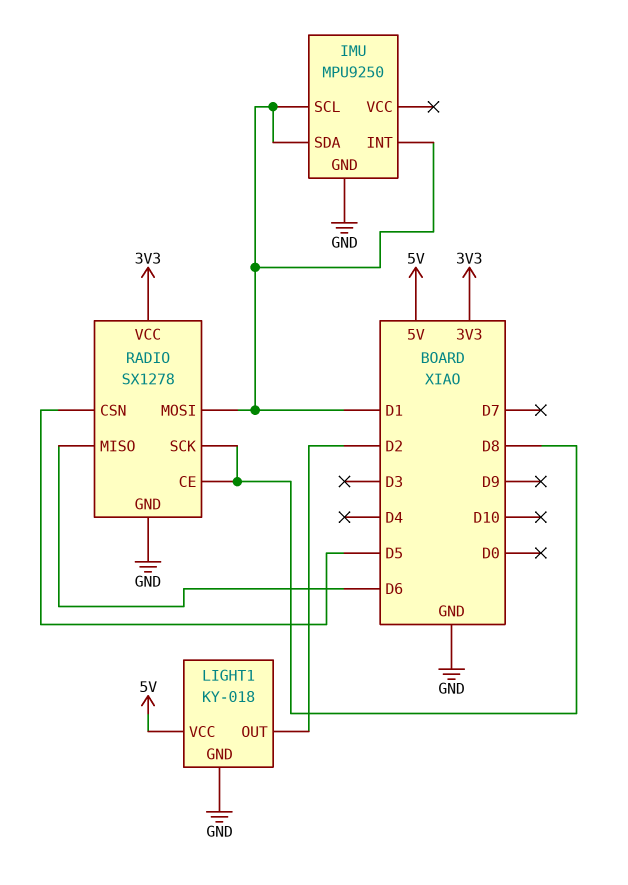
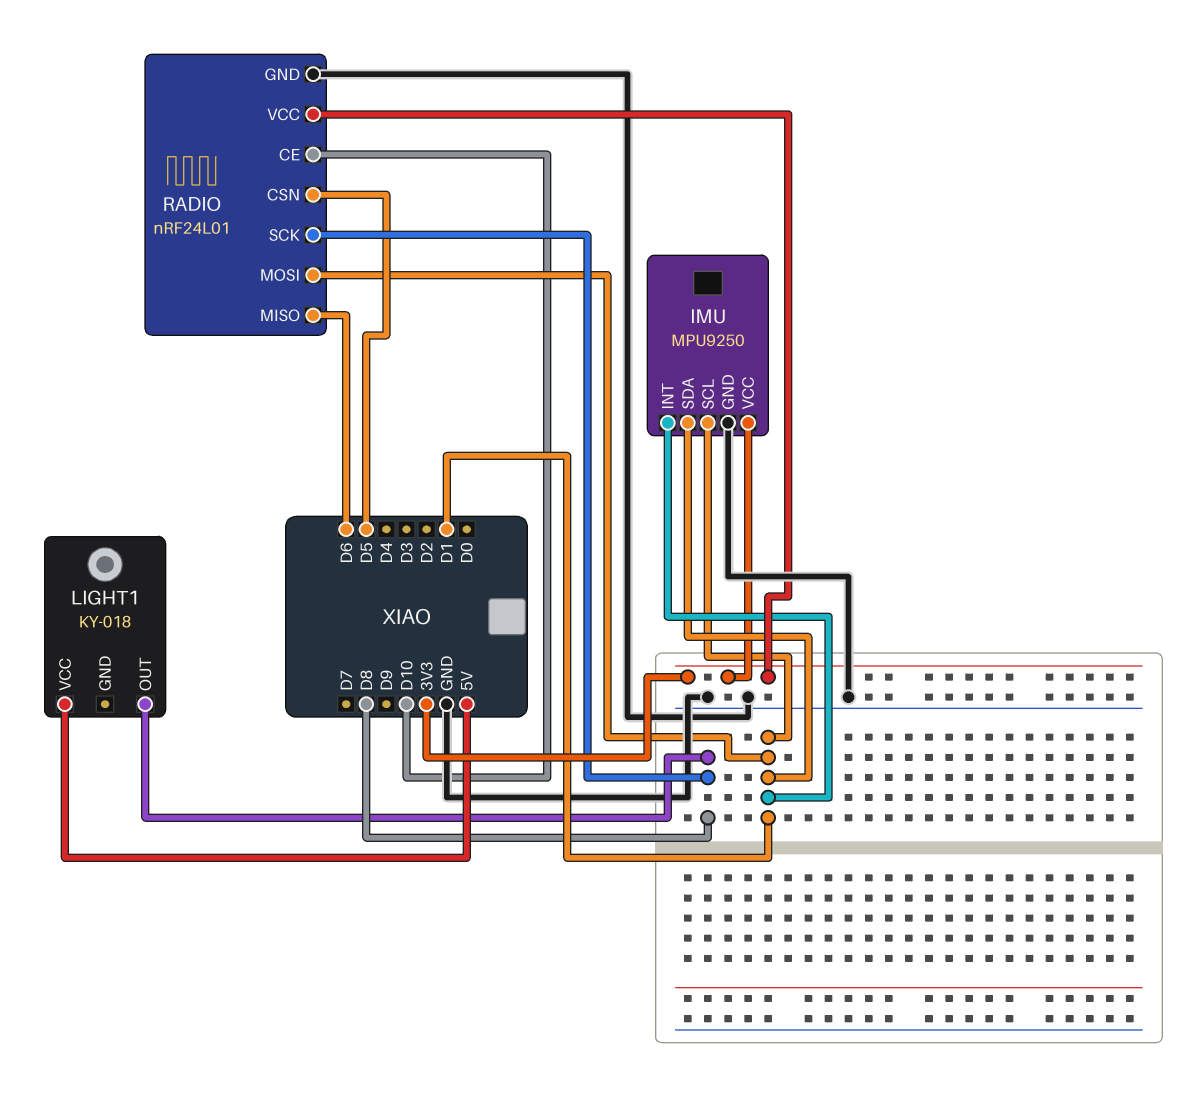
IMU pin VCC: none -> 3V3
LIGHT1 pin GND: GND -> none
LIGHT1 pin OUT: D2 -> D8
RADIO: SX1278 -> nRF24L01
RADIO pin CE: D8 -> D10

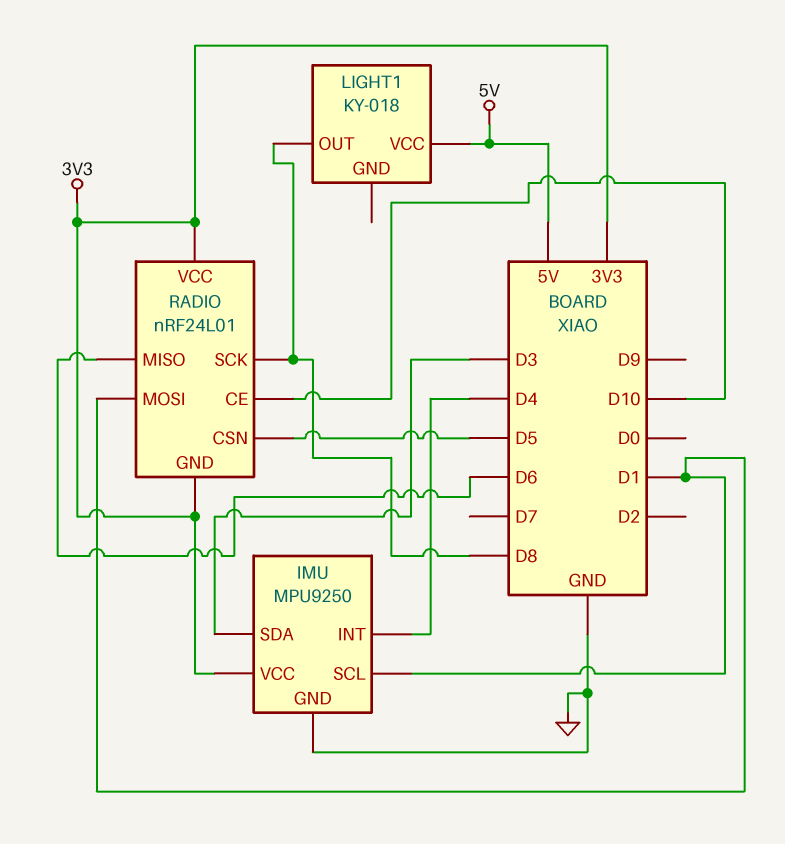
IMU pin INT: D1 -> D4
IMU pin SDA: D1 -> D3
RADIO pin GND: GND -> 3V3

